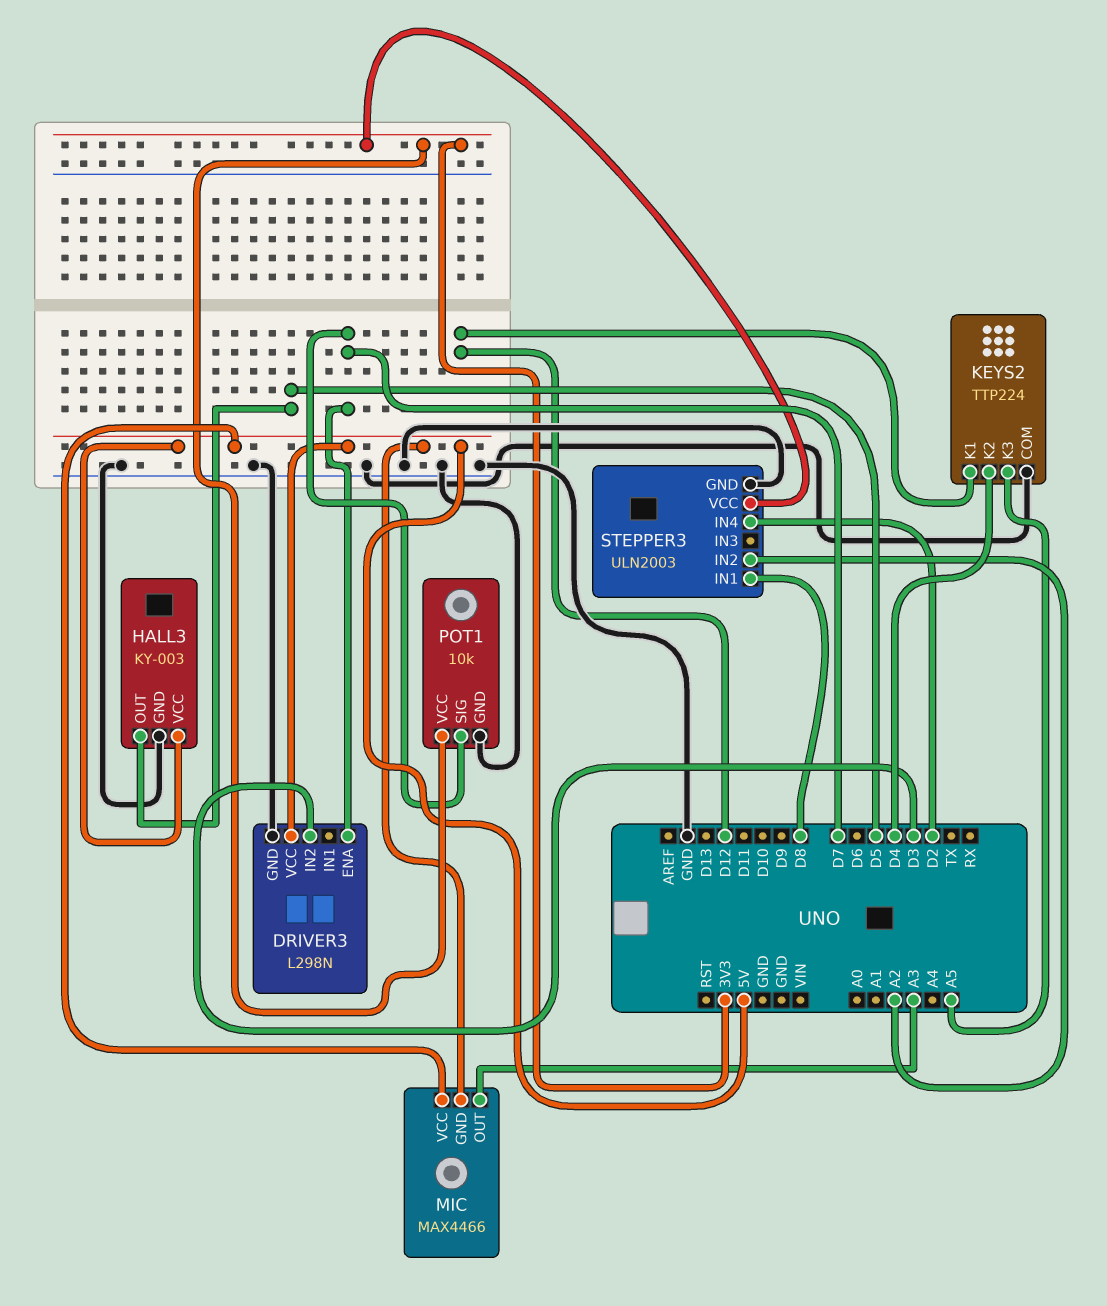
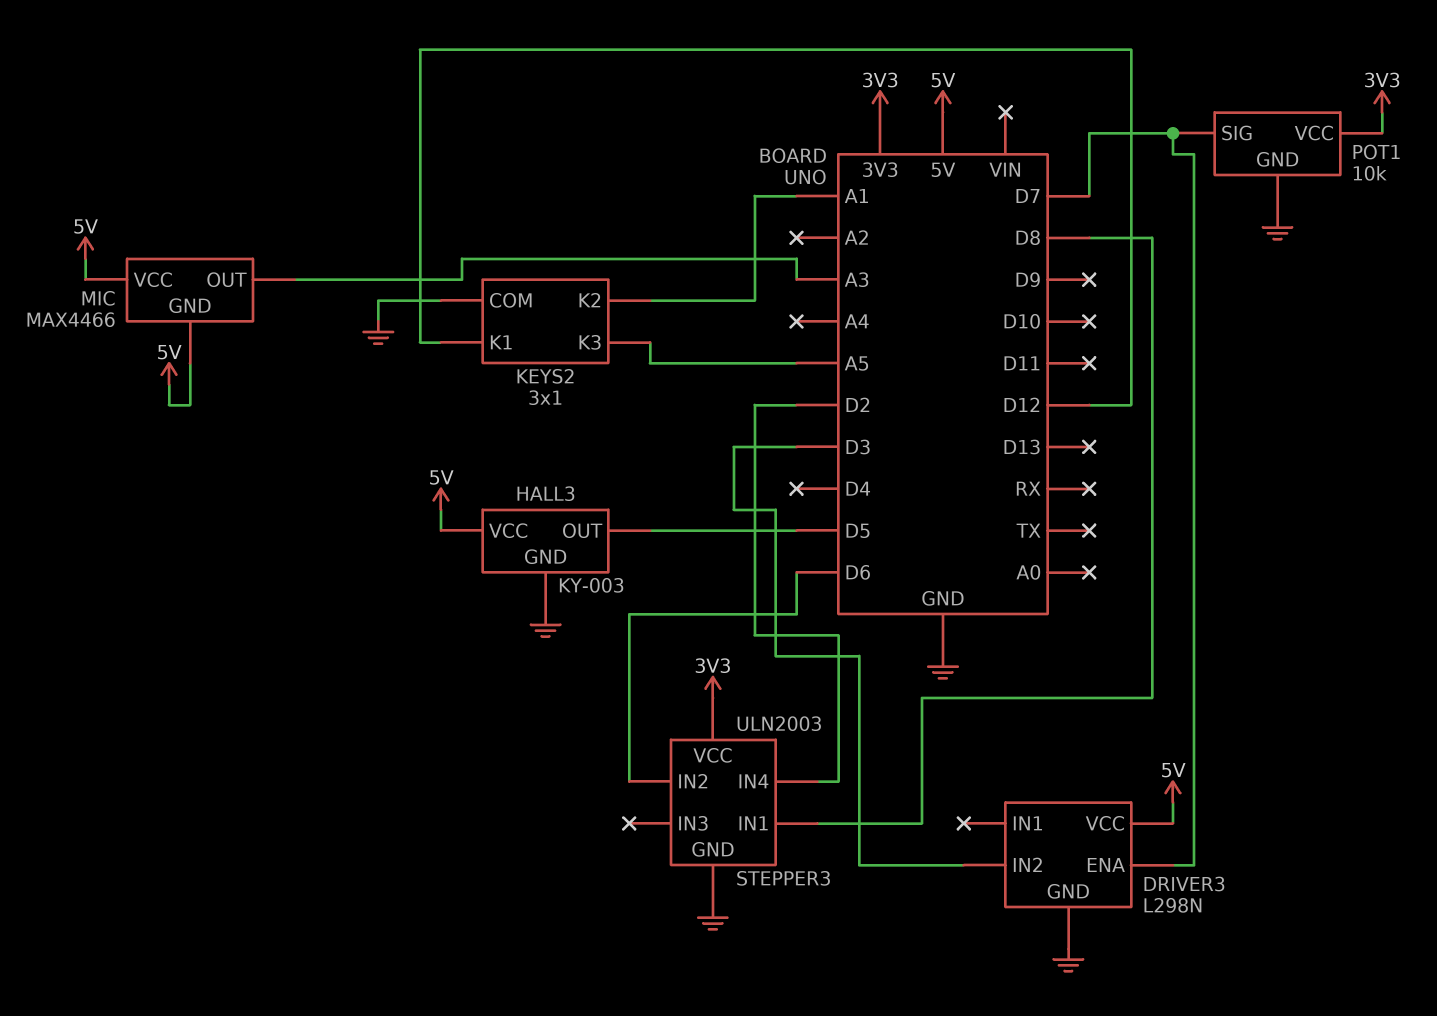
KEYS2: TTP224 -> 3x1
KEYS2 pin K2: D4 -> A1
STEPPER3 pin IN2: A2 -> D6

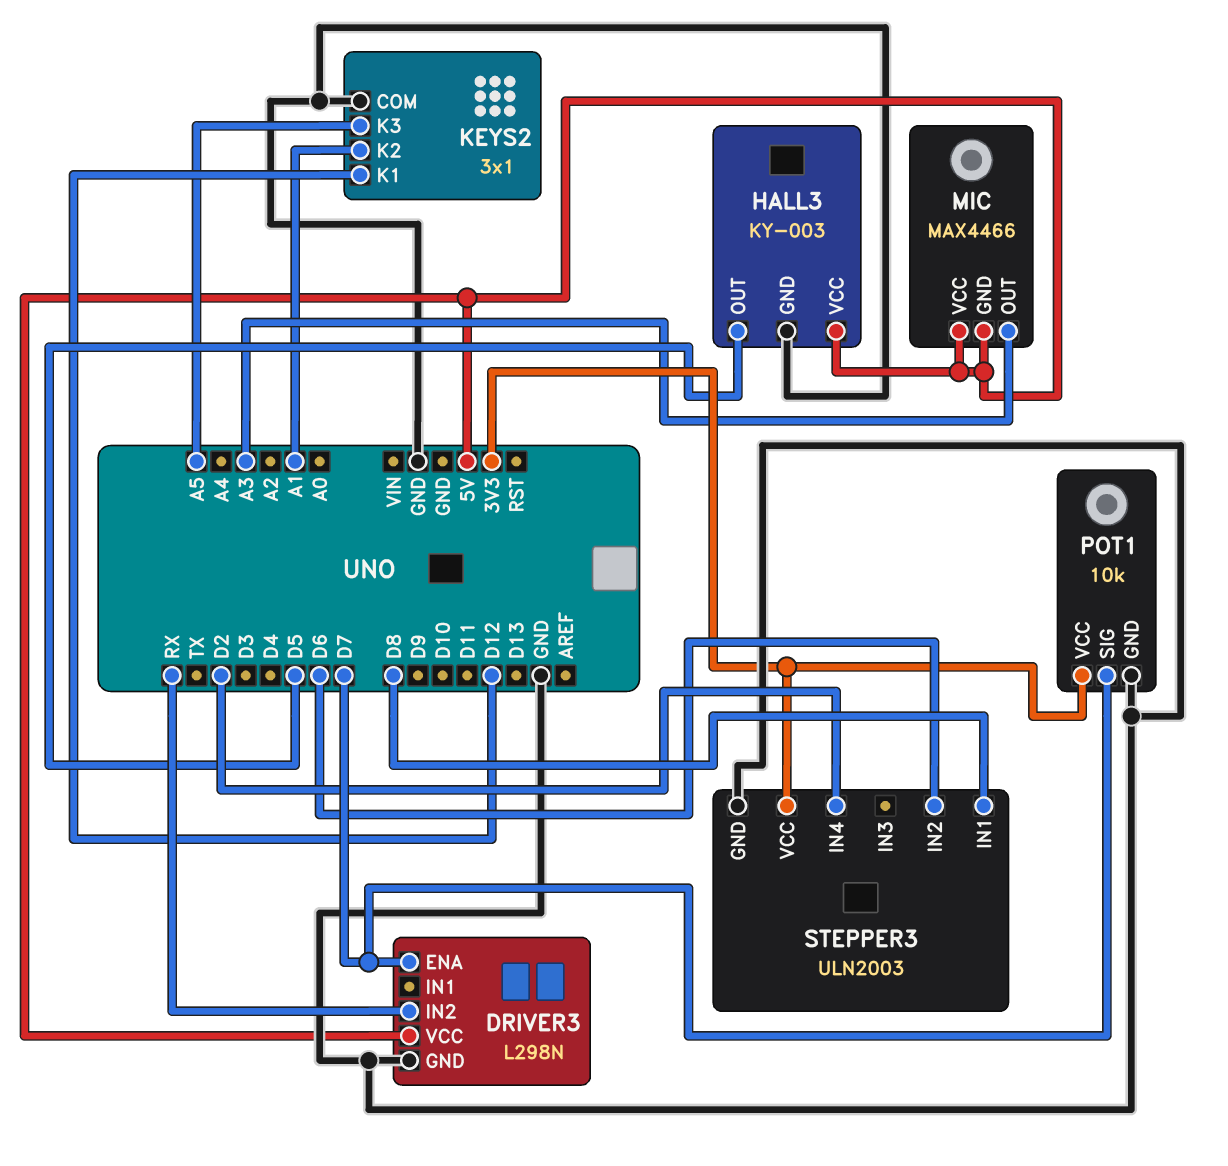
DRIVER3 pin IN2: D3 -> RX

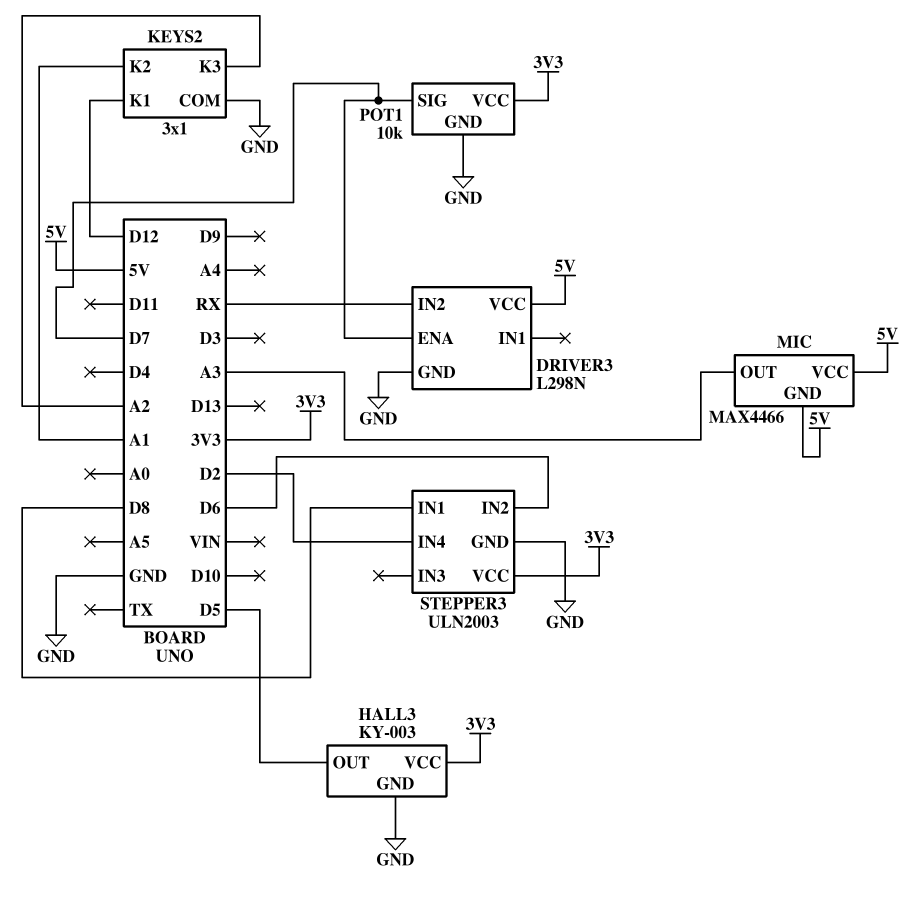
HALL3 pin VCC: 5V -> 3V3
KEYS2 pin K3: A5 -> A2

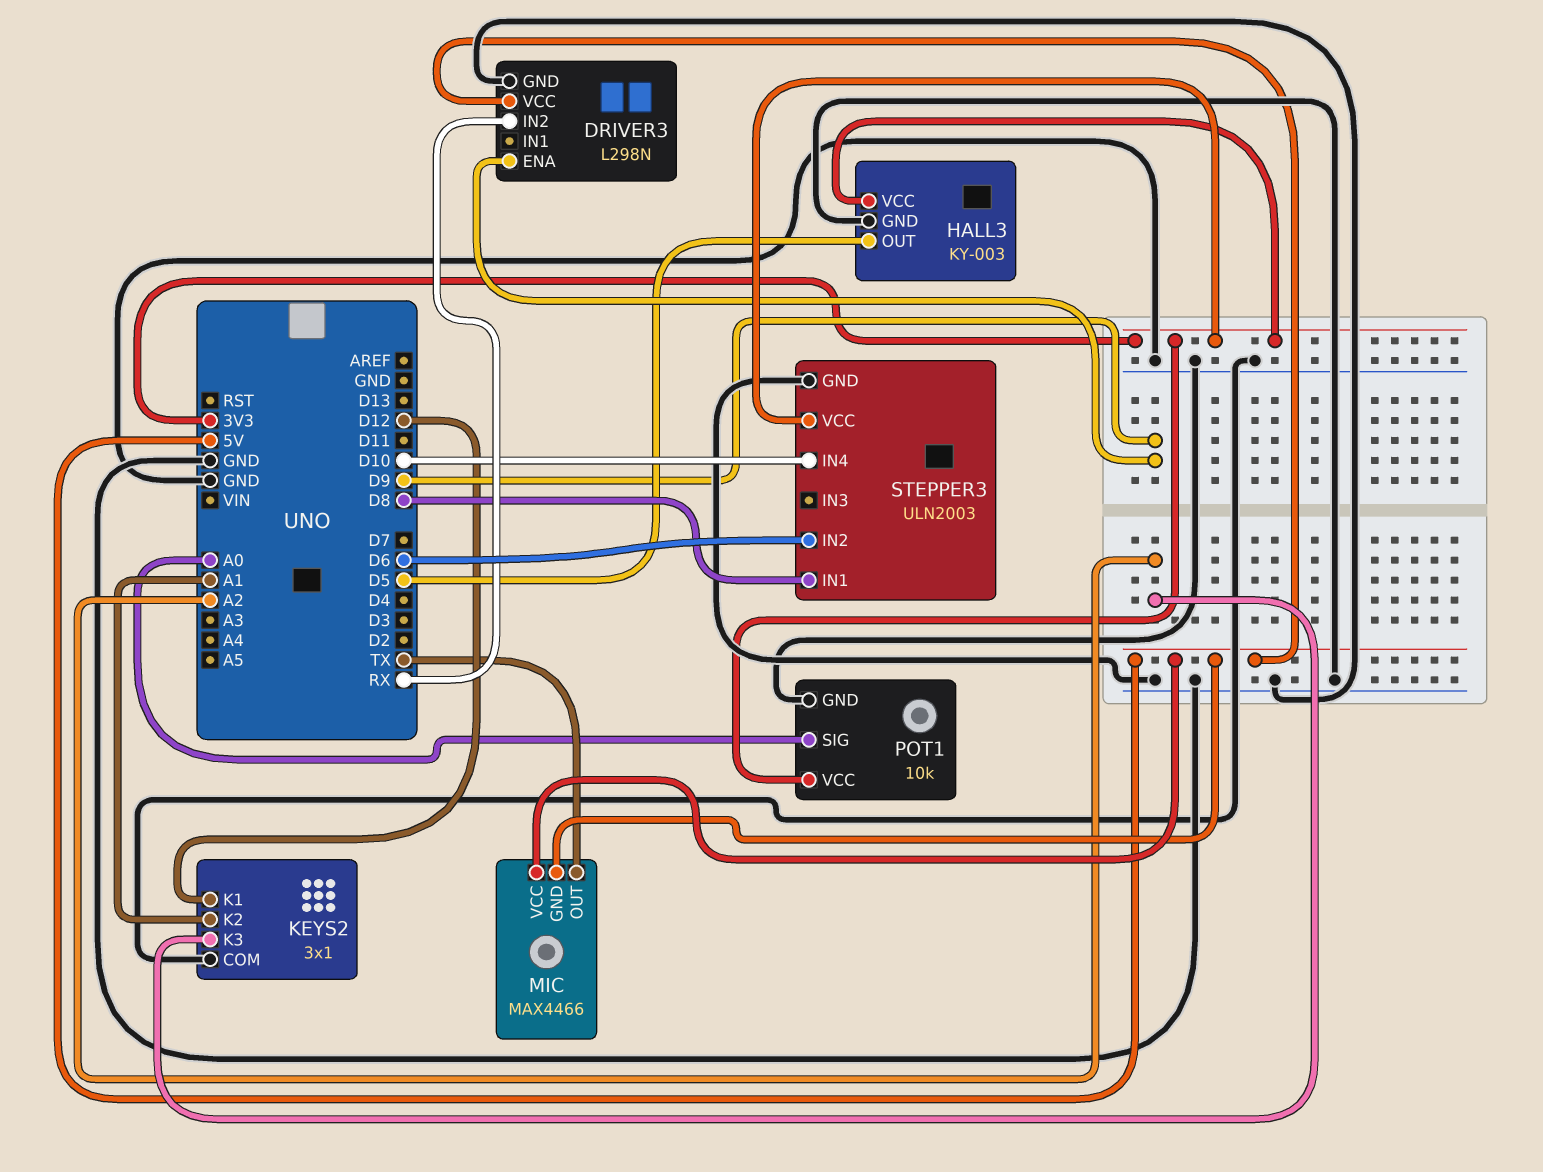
DRIVER3 pin ENA: D7 -> D9
MIC pin OUT: A3 -> TX
POT1 pin SIG: D7 -> A0
STEPPER3 pin IN4: D2 -> D10

